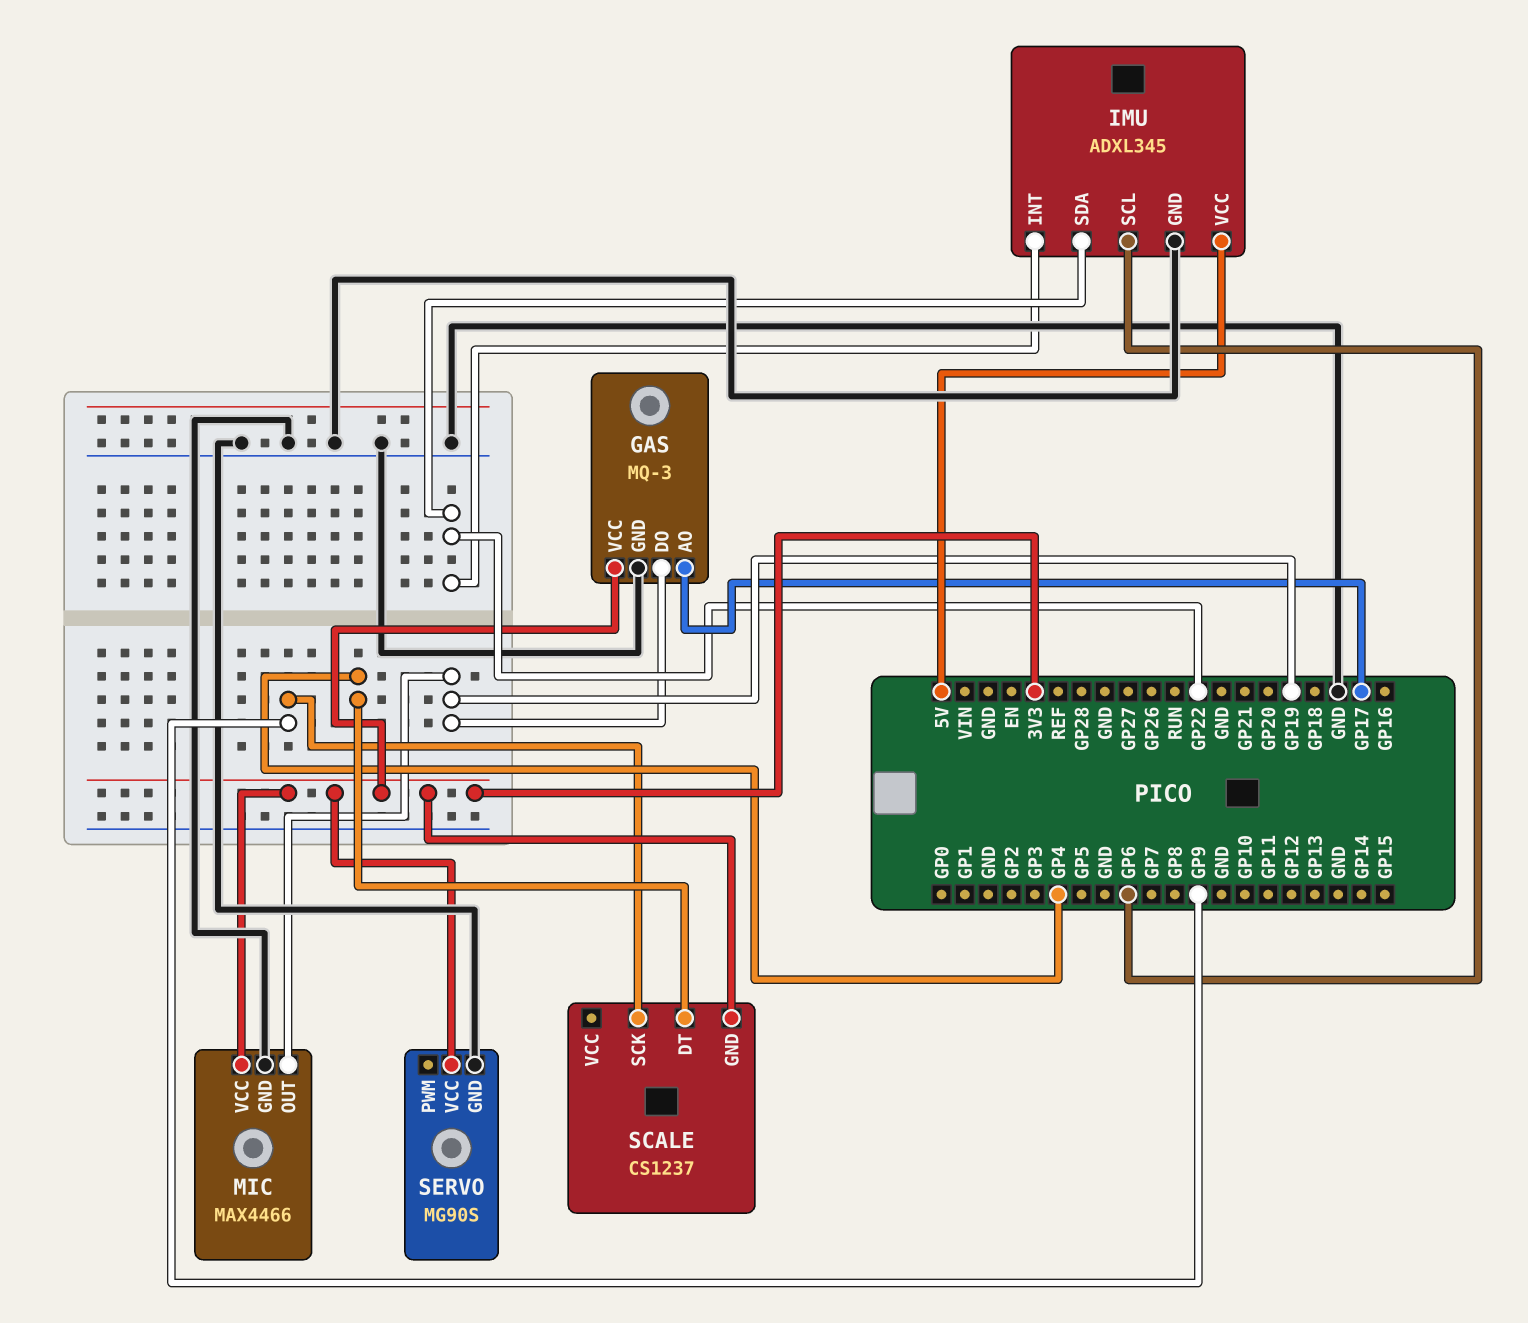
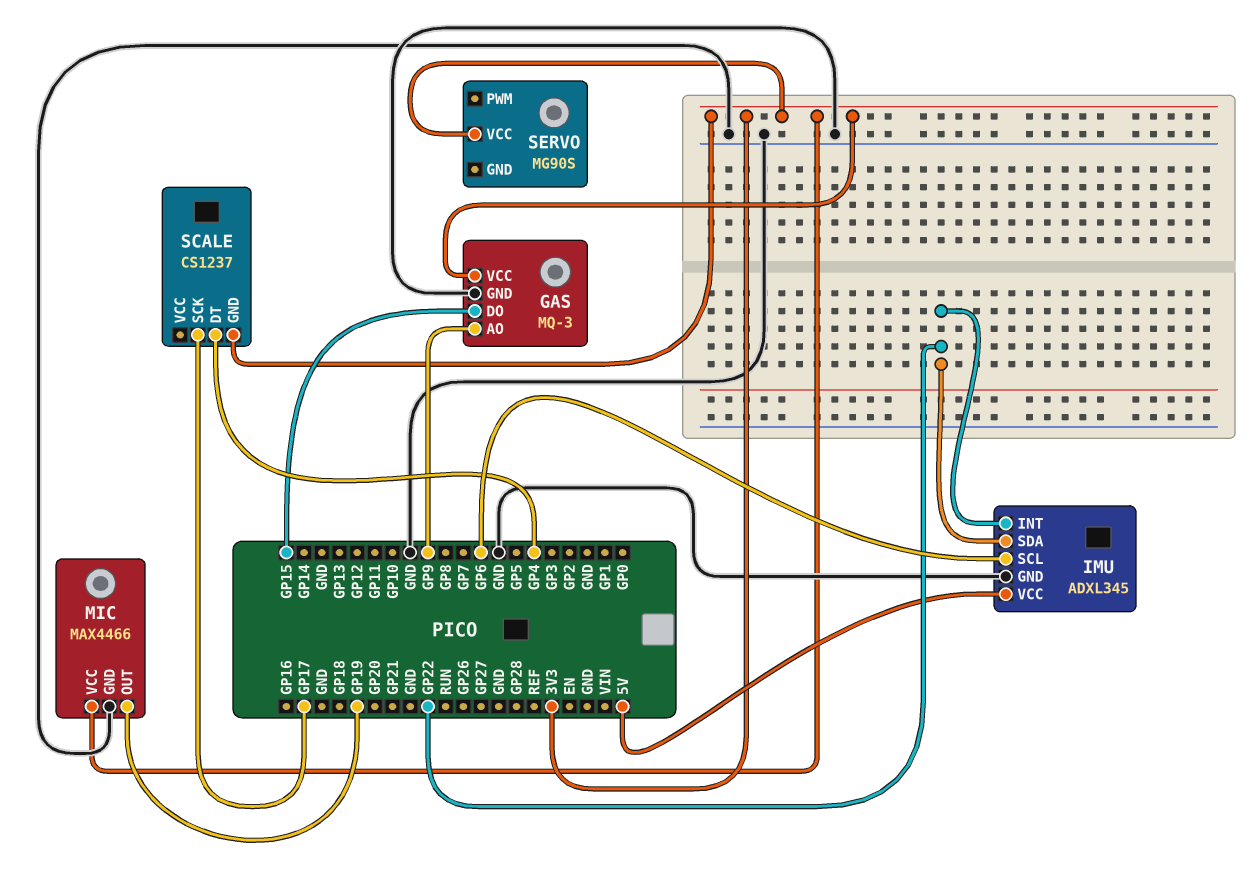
GAS pin AO: GP17 -> GP9
GAS pin DO: GP19 -> GP15
SCALE pin SCK: GP9 -> GP17
SERVO pin GND: GND -> none

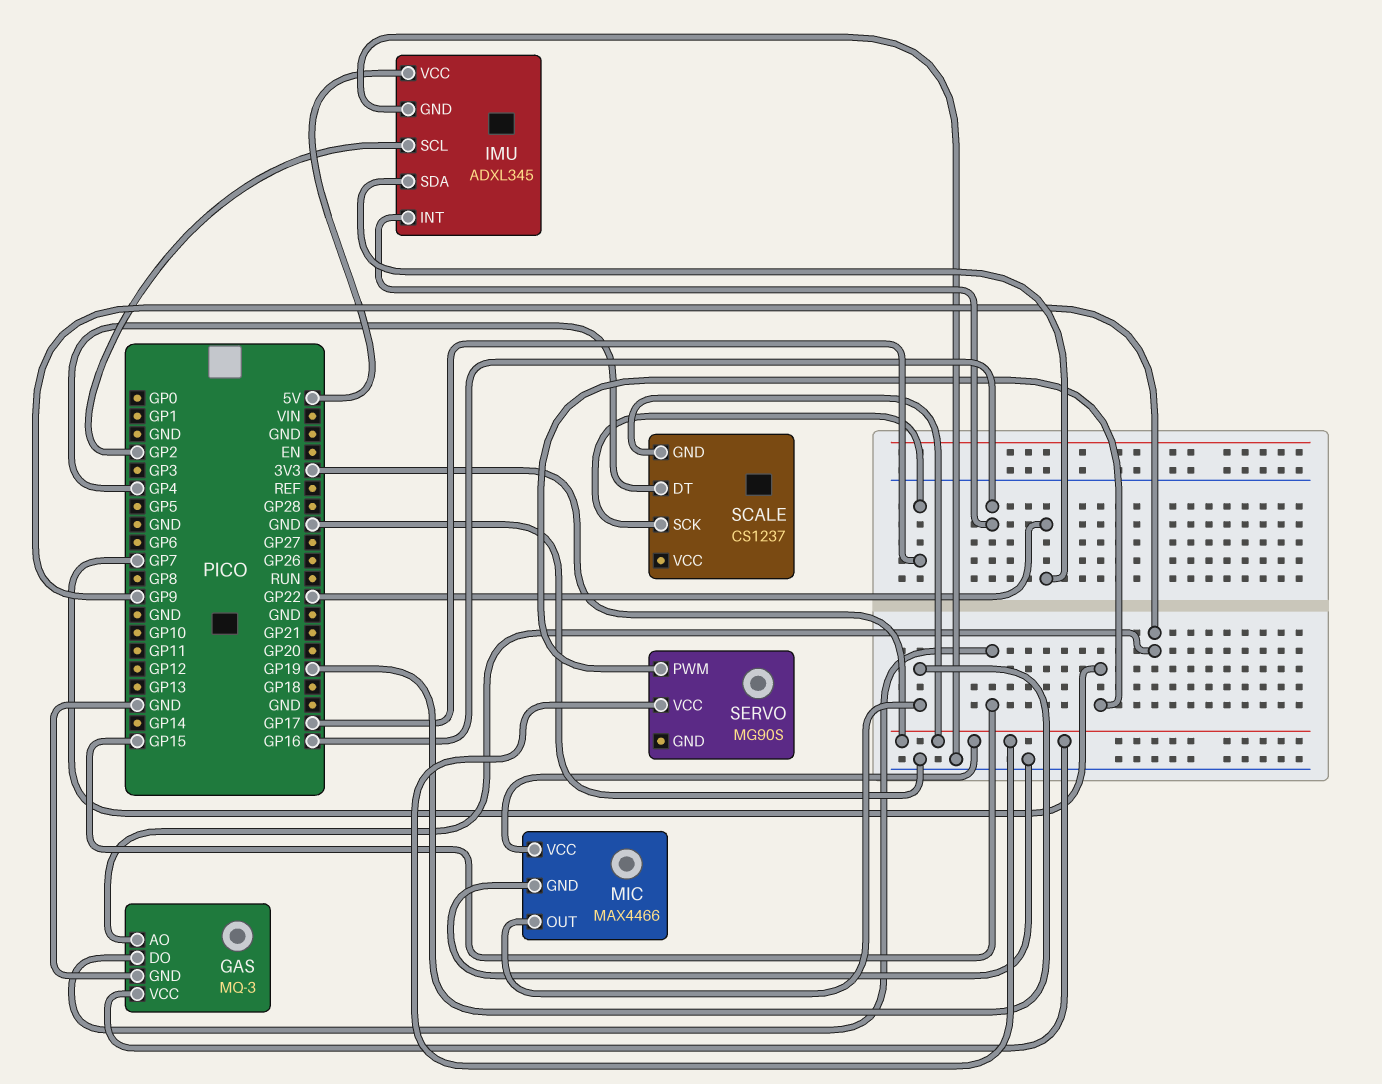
IMU pin INT: GP22 -> GP16
IMU pin SCL: GP6 -> GP2
SERVO pin PWM: none -> GP7

